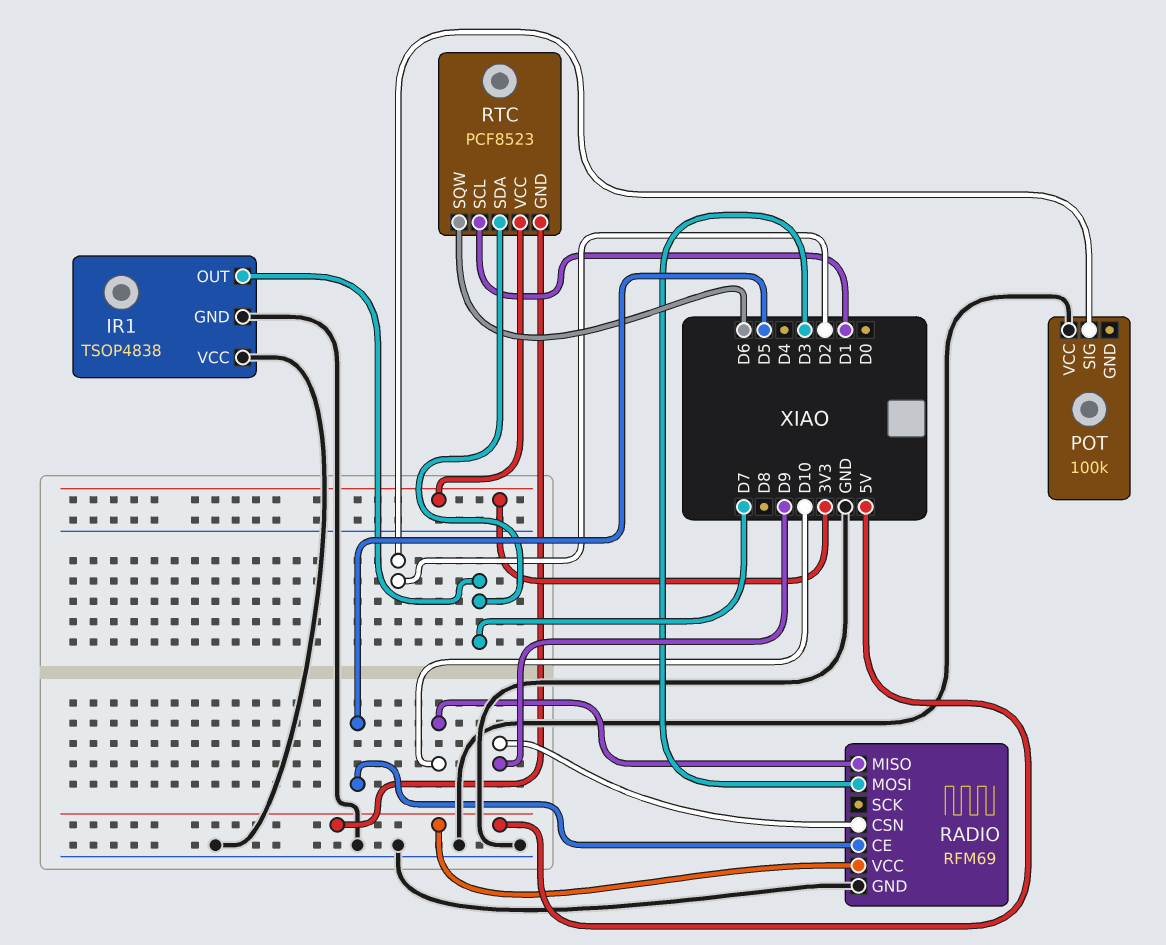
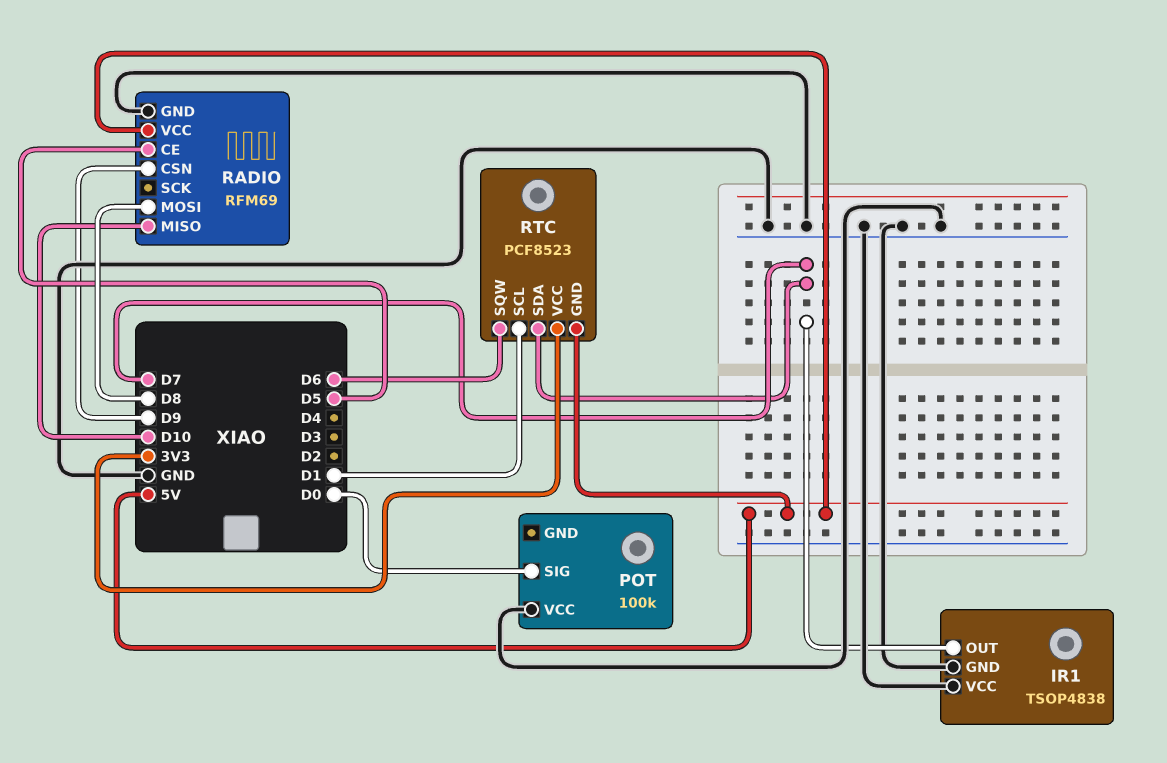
POT pin SIG: D2 -> D0
RADIO pin MOSI: D3 -> D8

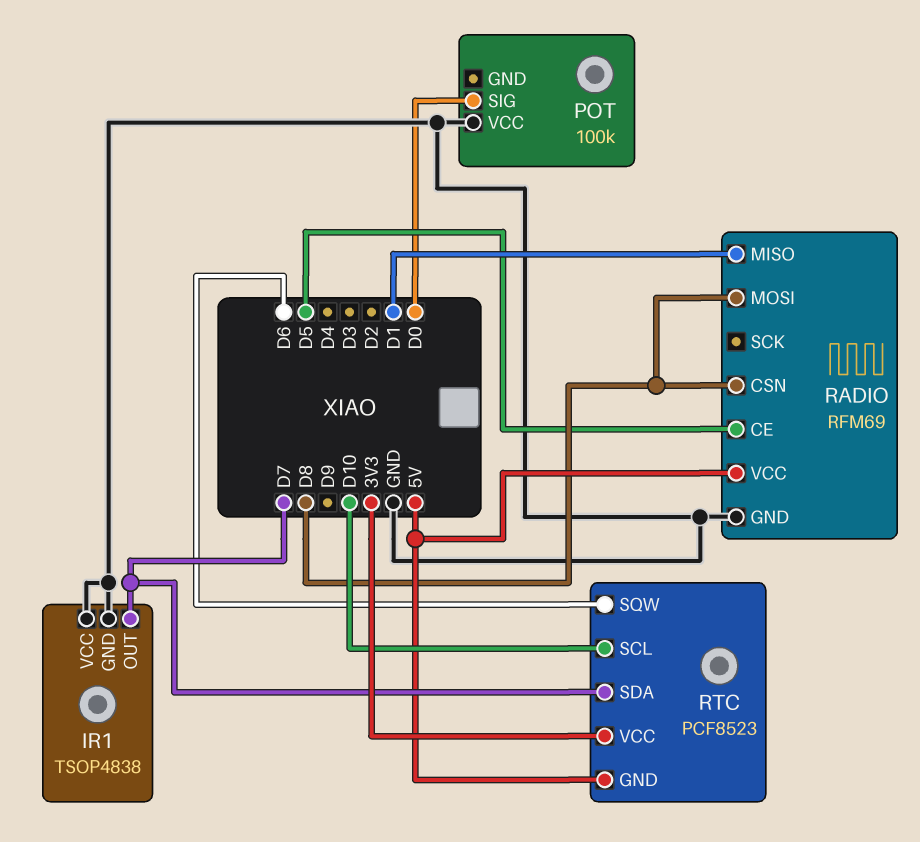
RADIO pin CSN: D9 -> D8
RADIO pin MISO: D10 -> D1
RTC pin SCL: D1 -> D10

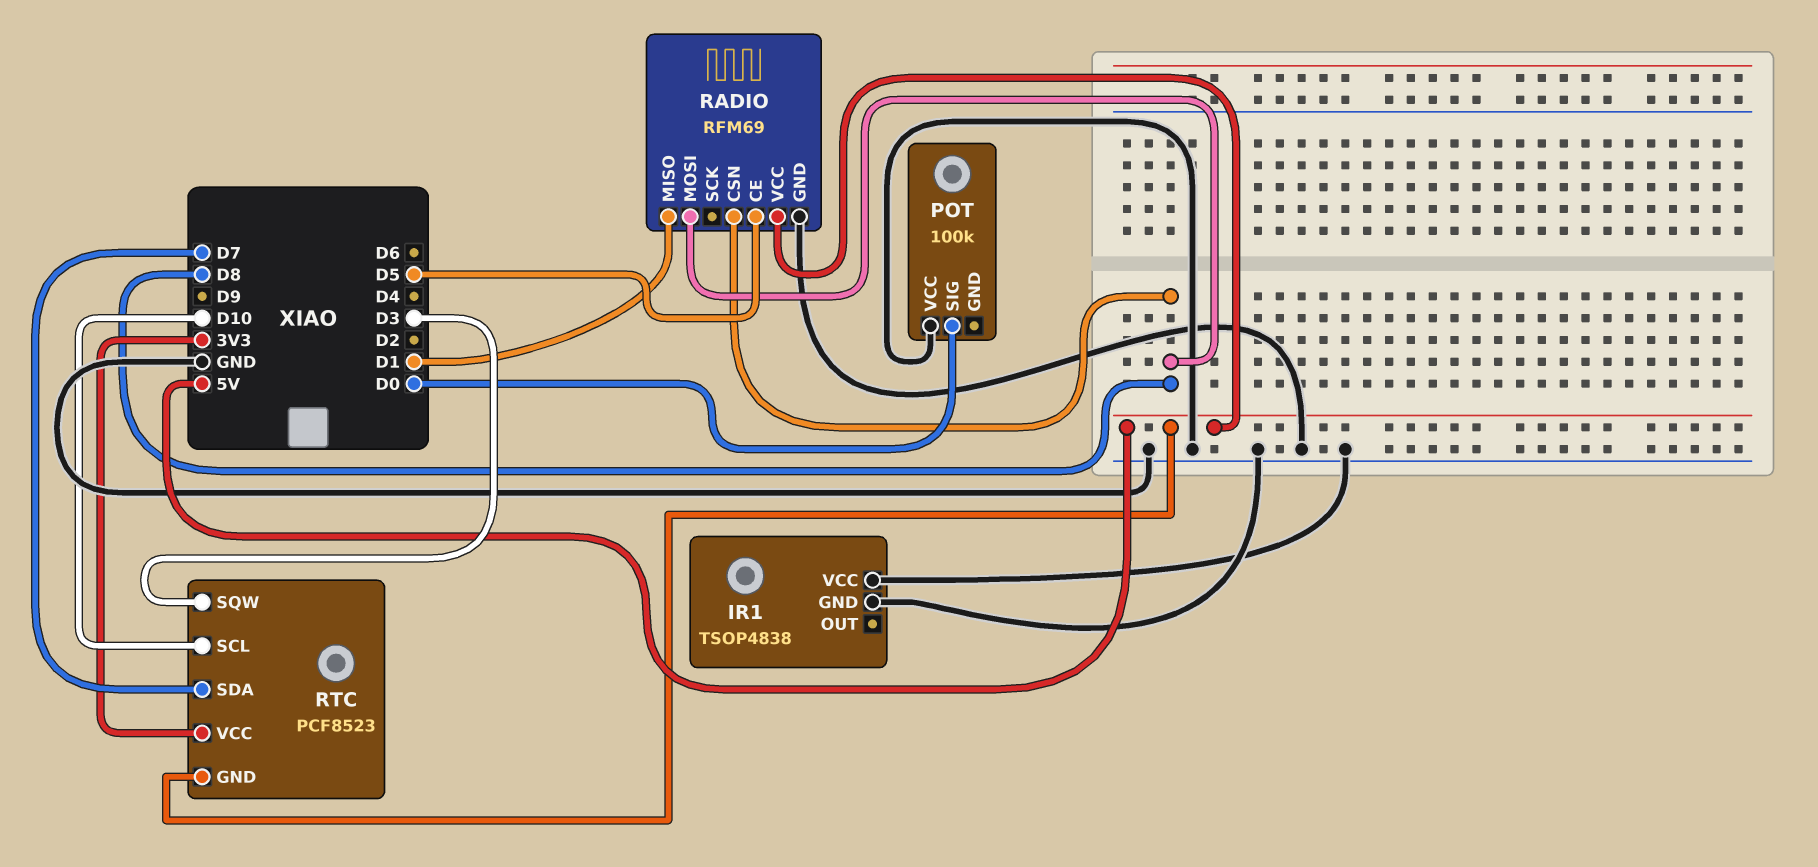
IR1 pin OUT: D7 -> none
RTC pin SQW: D6 -> D3

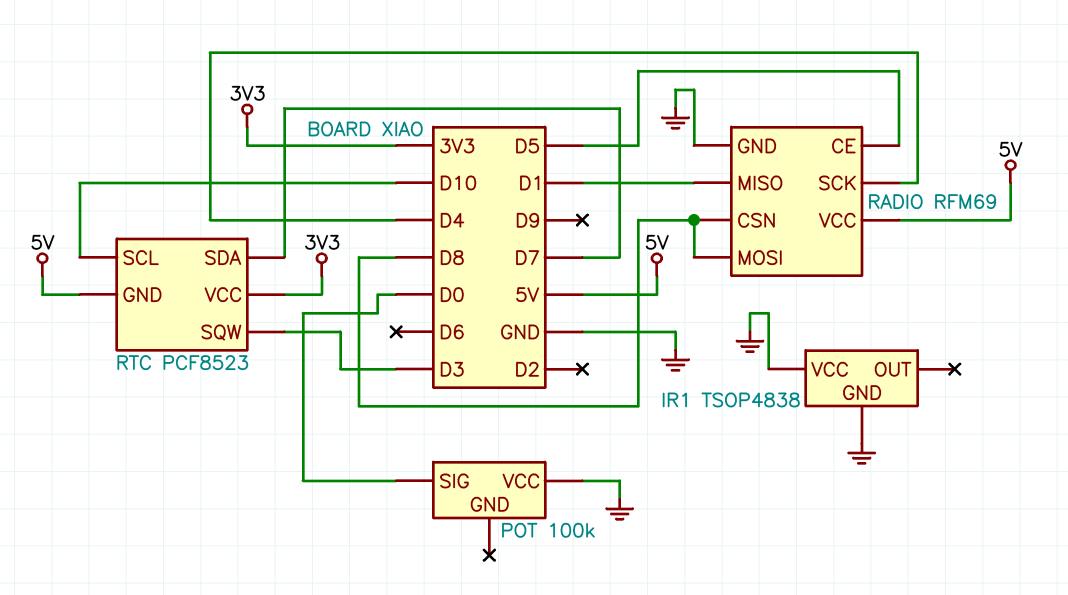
RADIO pin SCK: none -> D4

